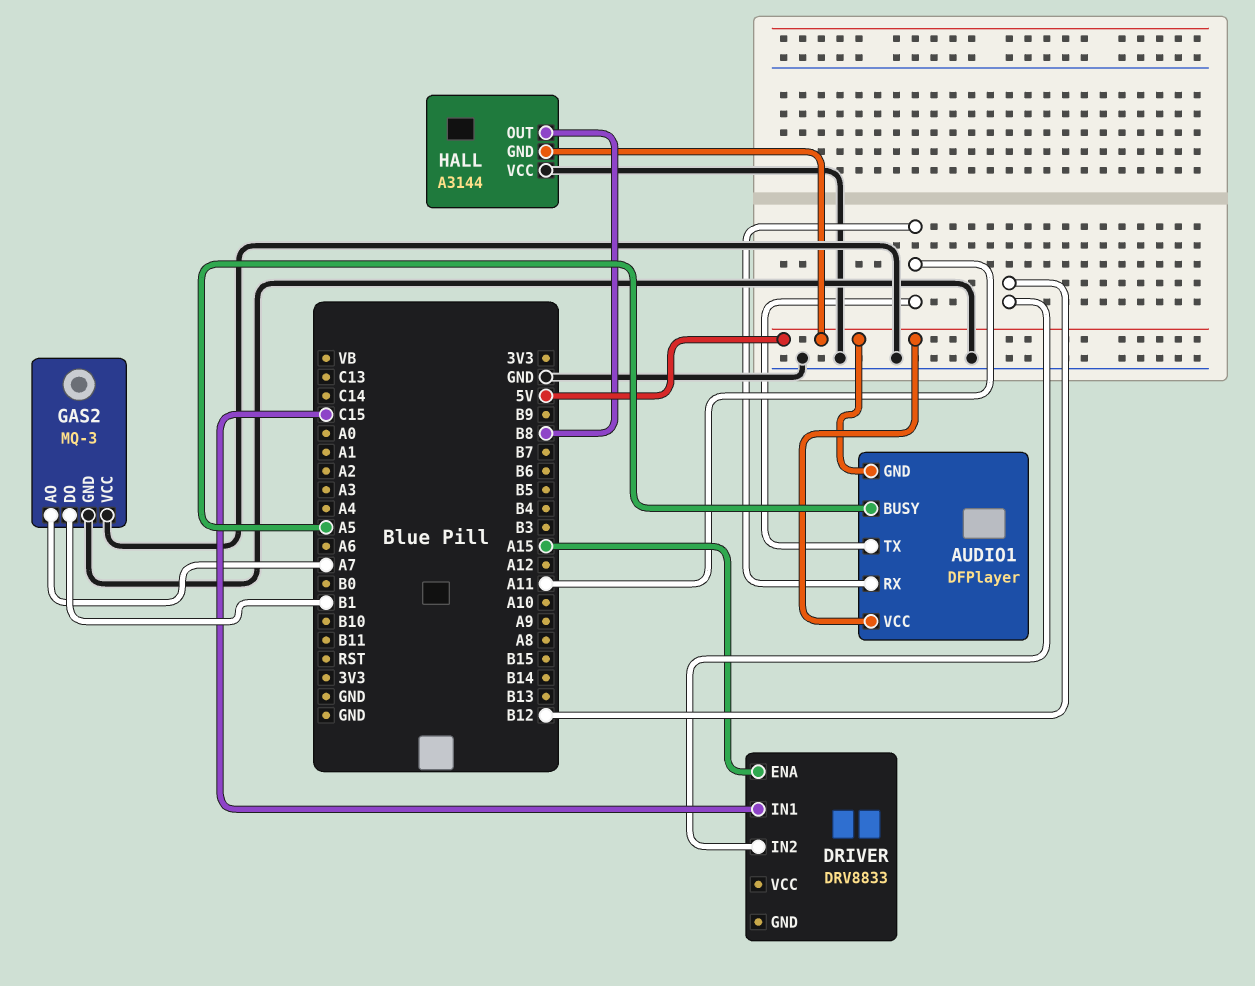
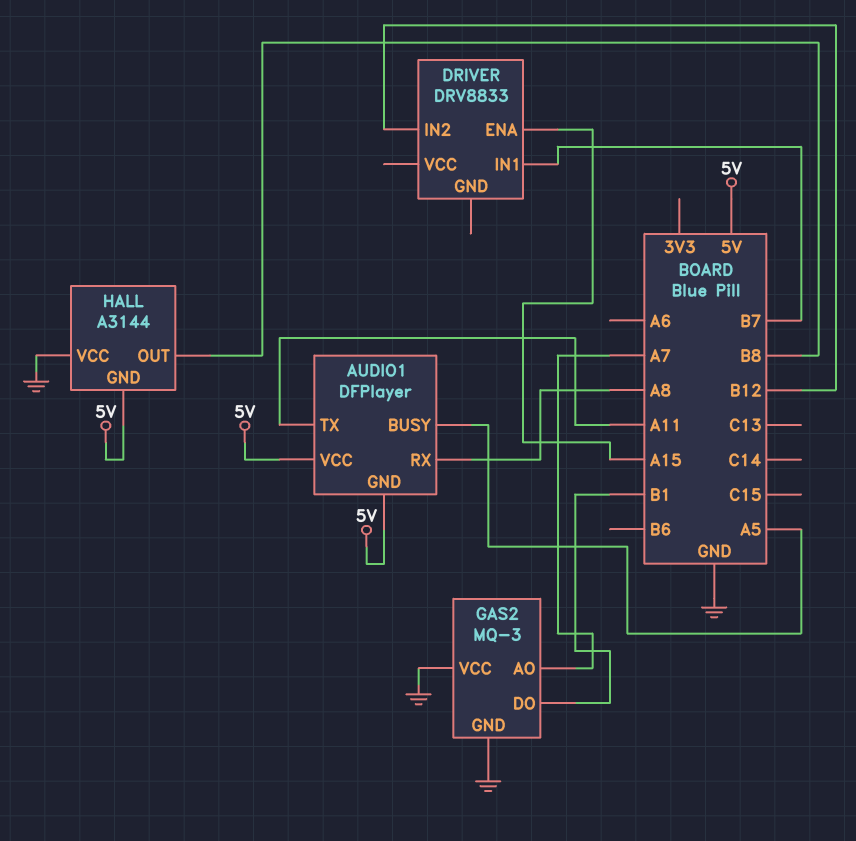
AUDIO1 pin RX: A11 -> A8
DRIVER pin IN1: C15 -> B7

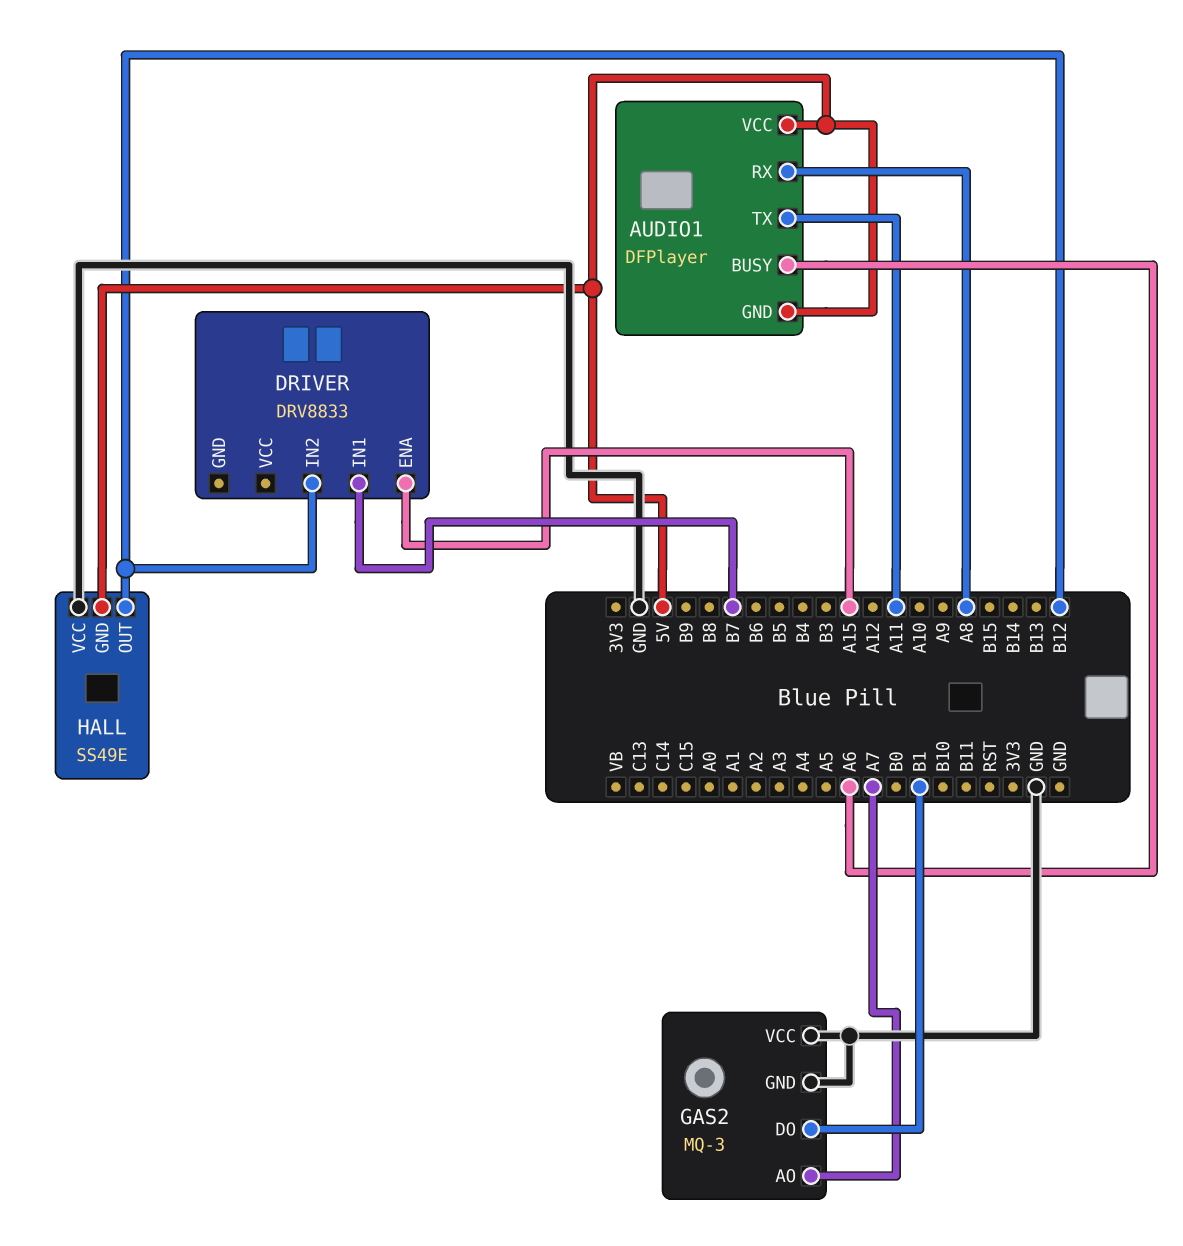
AUDIO1 pin BUSY: A5 -> A6
HALL: A3144 -> SS49E
HALL pin OUT: B8 -> B12

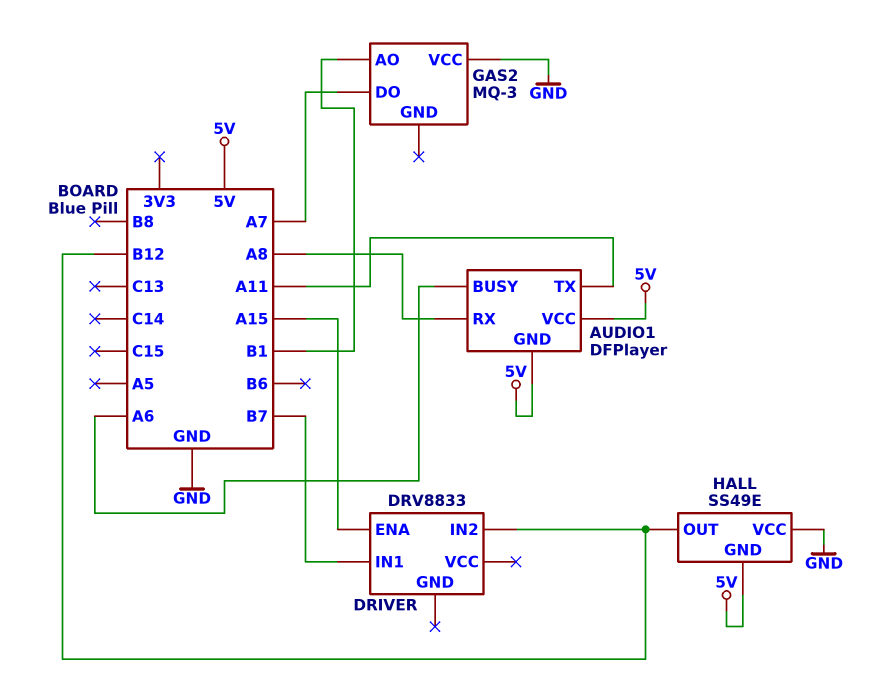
GAS2 pin AO: A7 -> B1
GAS2 pin DO: B1 -> A7
GAS2 pin GND: GND -> none

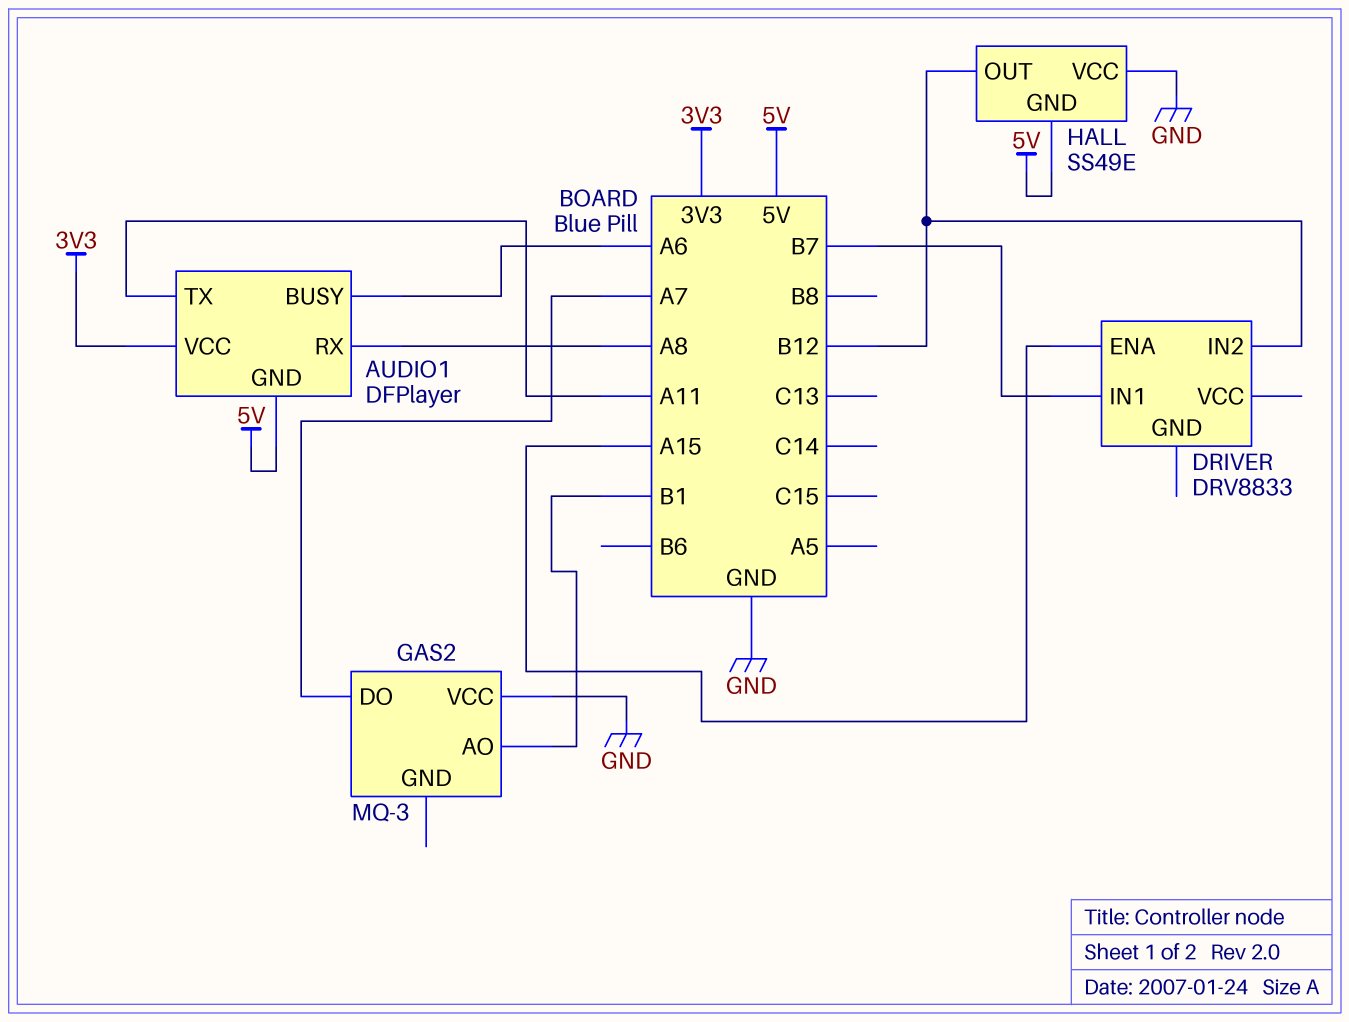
AUDIO1 pin VCC: 5V -> 3V3

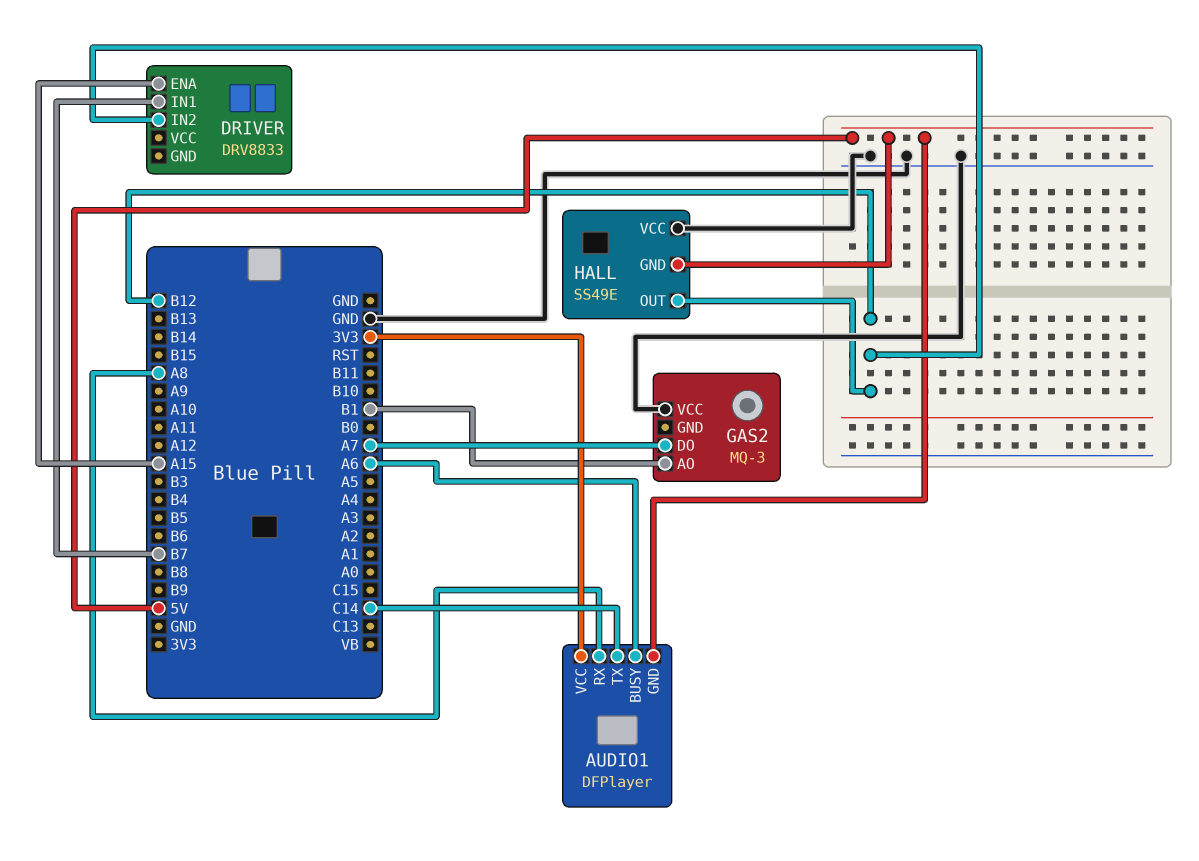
AUDIO1 pin TX: A11 -> C14

